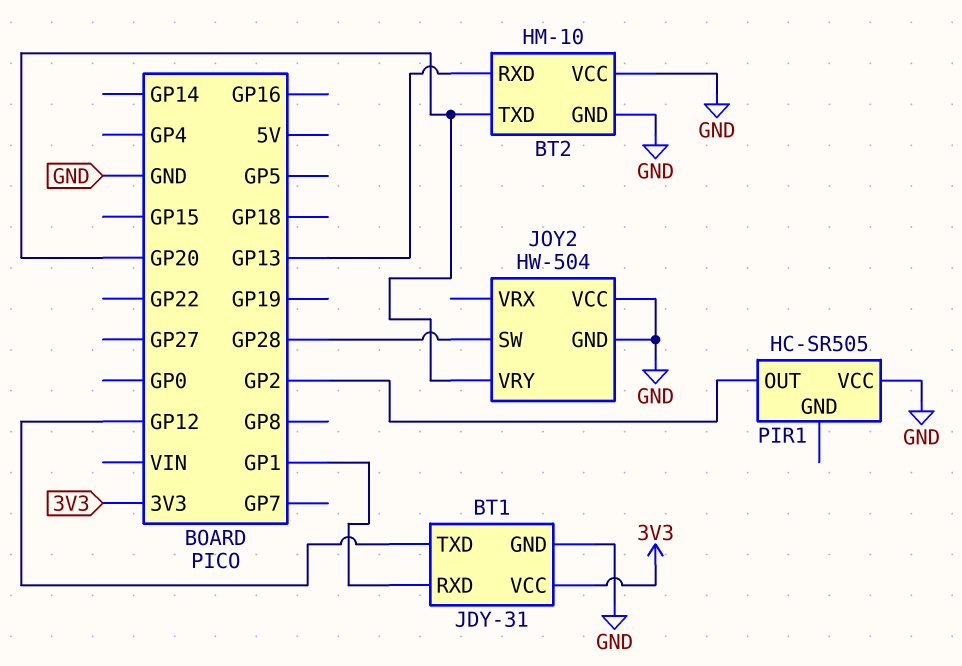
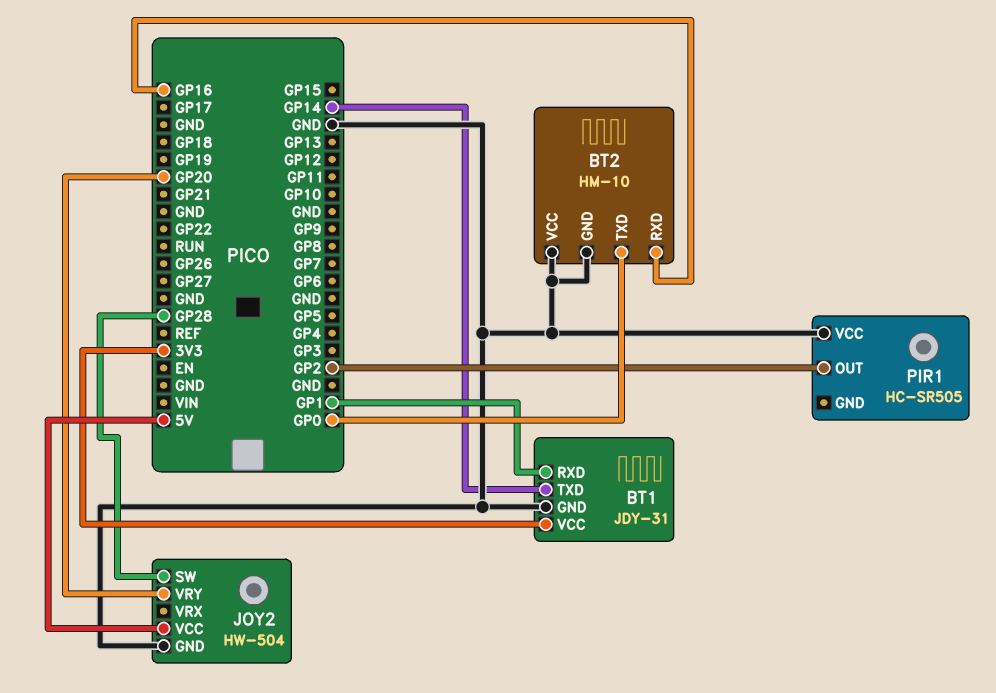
BT1 pin TXD: GP12 -> GP14
BT2 pin RXD: GP13 -> GP16
BT2 pin TXD: GP20 -> GP0
JOY2 pin VCC: GND -> 5V

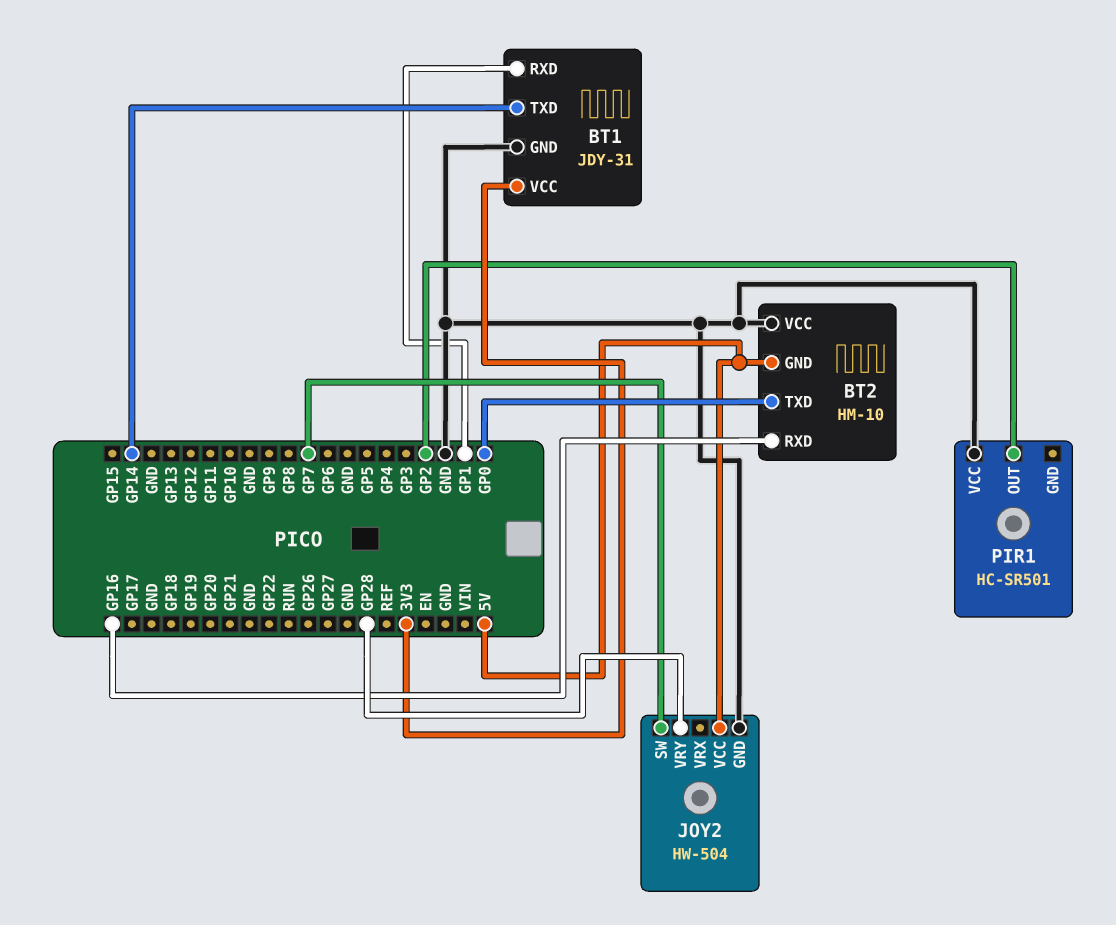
BT2 pin GND: GND -> 5V
JOY2 pin SW: GP28 -> GP7
JOY2 pin VRY: GP20 -> GP28
PIR1: HC-SR505 -> HC-SR501

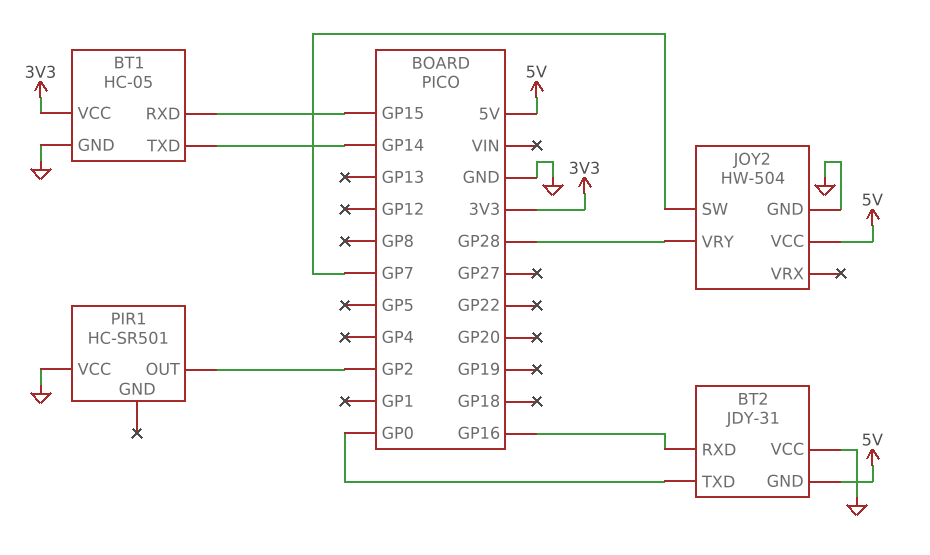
BT1: JDY-31 -> HC-05
BT1 pin RXD: GP1 -> GP15
BT2: HM-10 -> JDY-31

